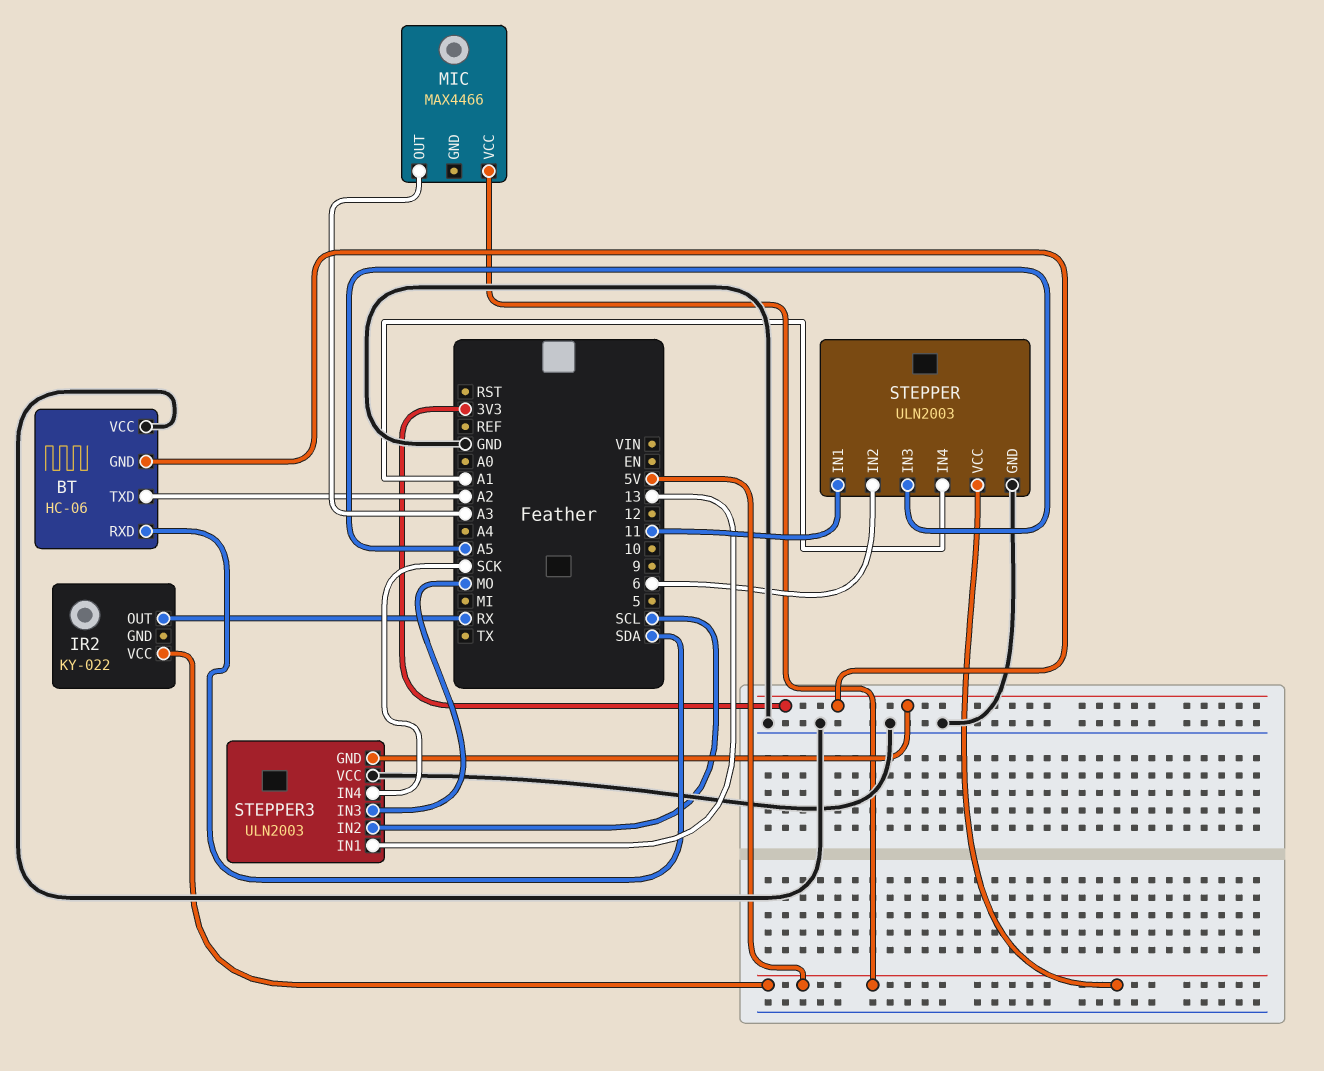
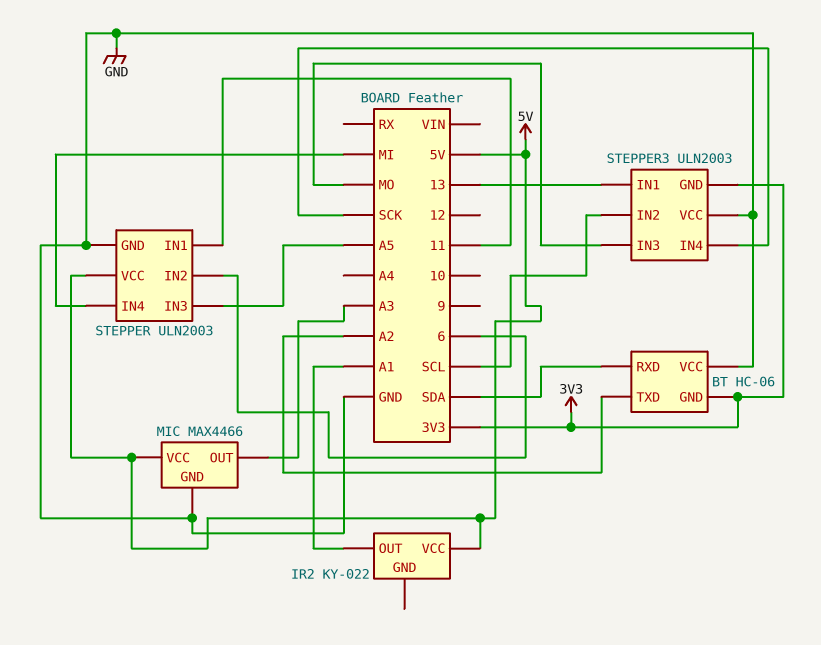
IR2 pin OUT: RX -> A1
MIC pin GND: none -> GND
STEPPER pin IN4: A1 -> MI

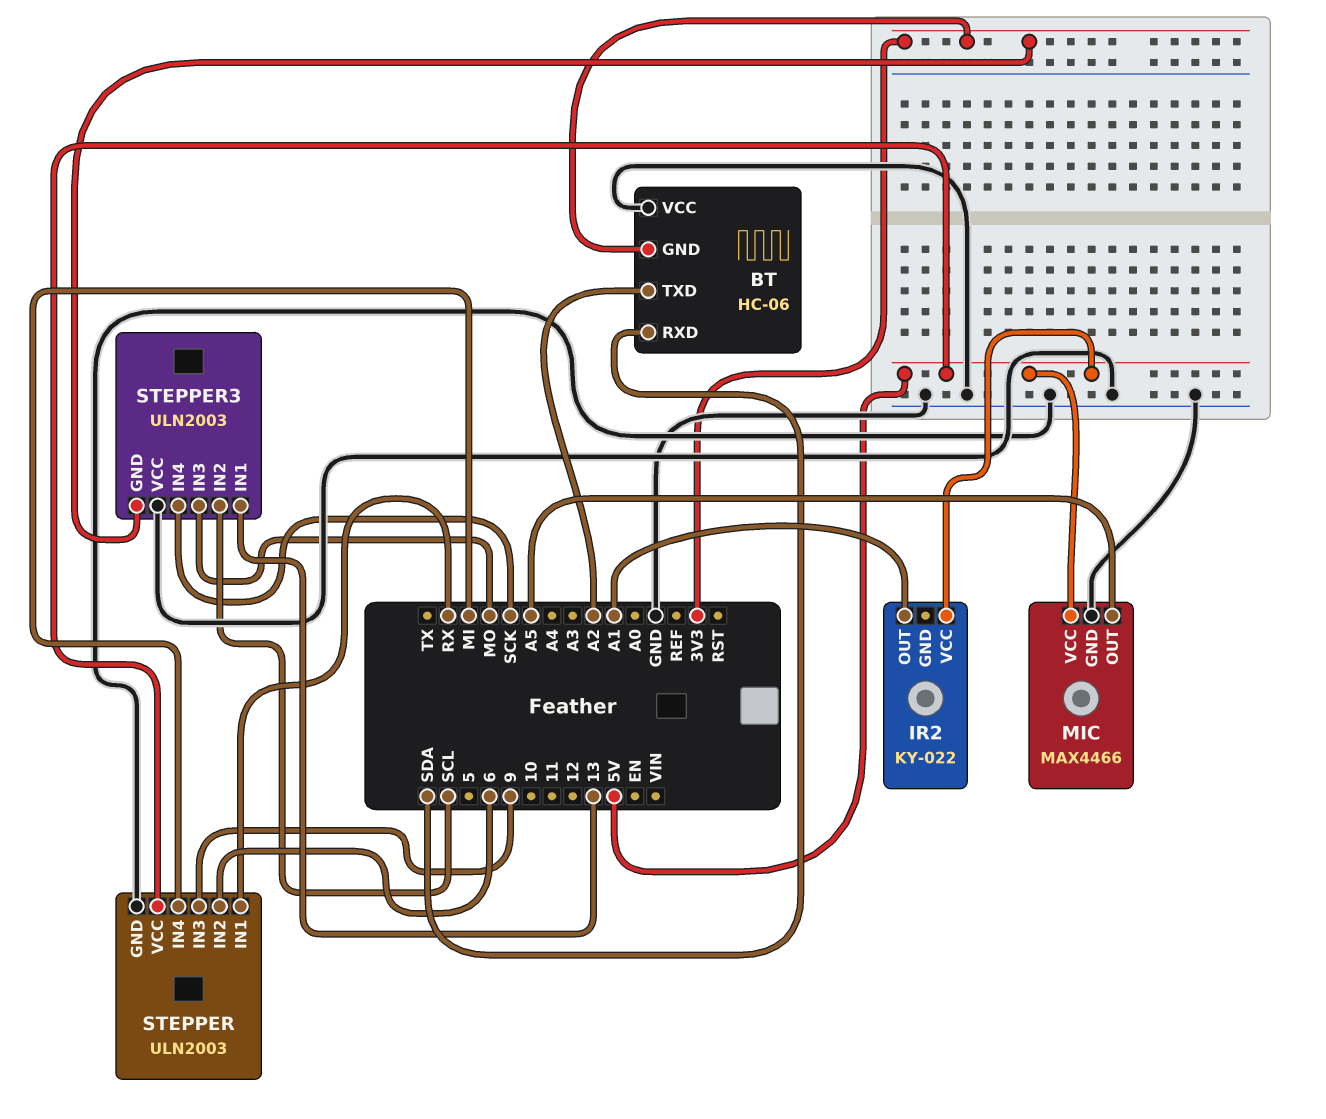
MIC pin OUT: A3 -> A5
STEPPER pin IN1: 11 -> RX
STEPPER pin IN3: A5 -> 9

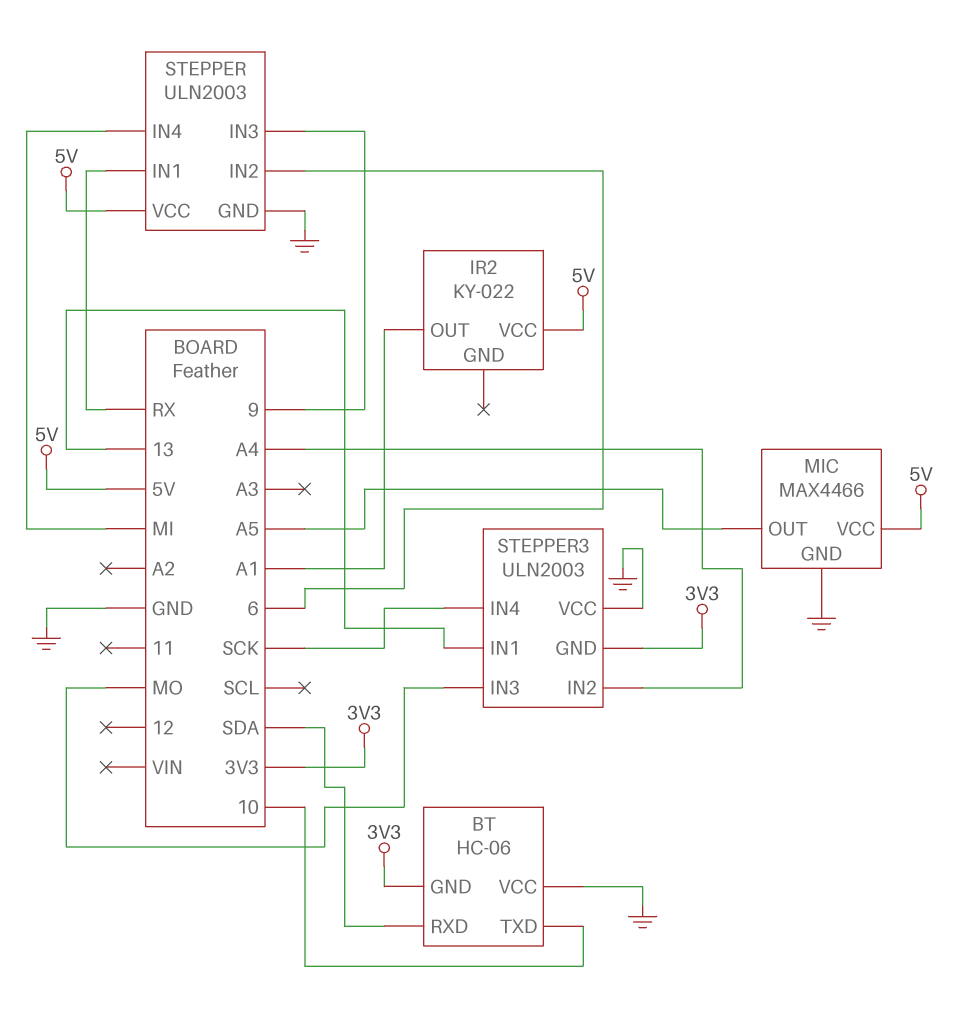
BT pin TXD: A2 -> 10
STEPPER3 pin IN2: SCL -> A4

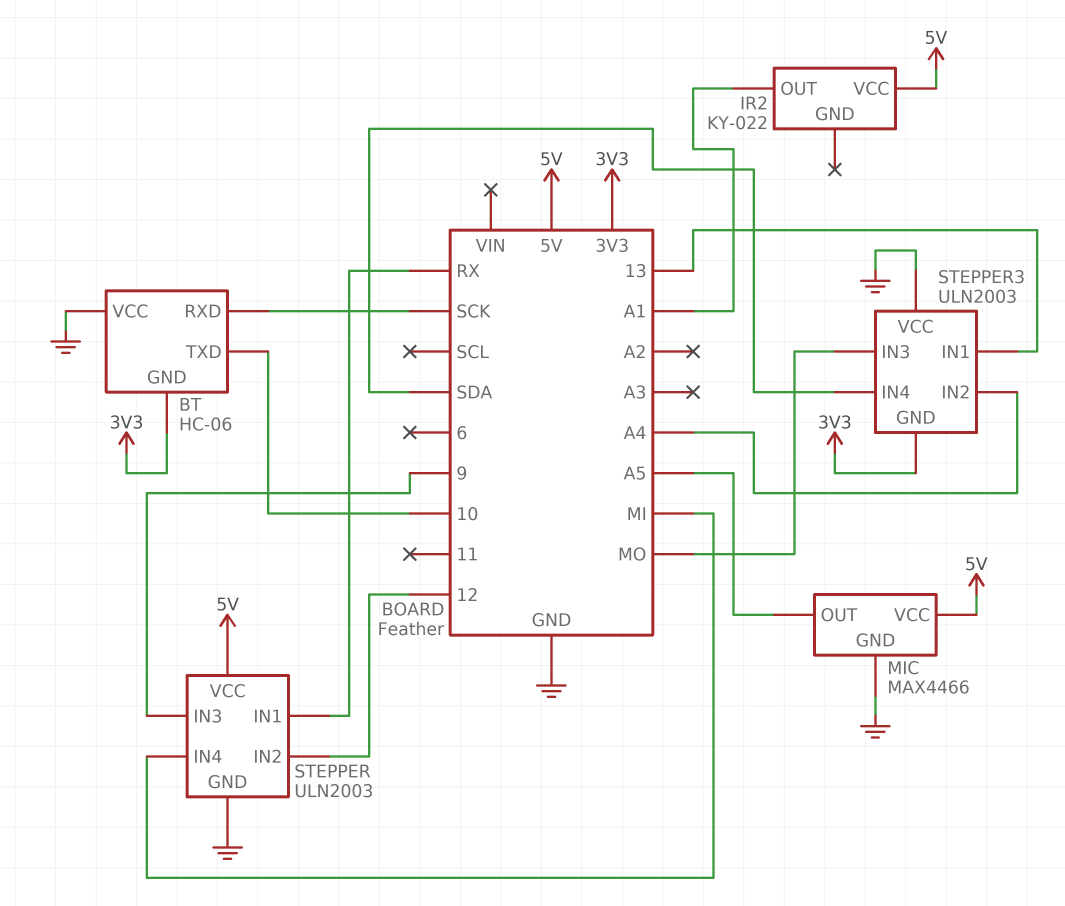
BT pin RXD: SDA -> SCK
STEPPER pin IN2: 6 -> 12
STEPPER3 pin IN4: SCK -> SDA

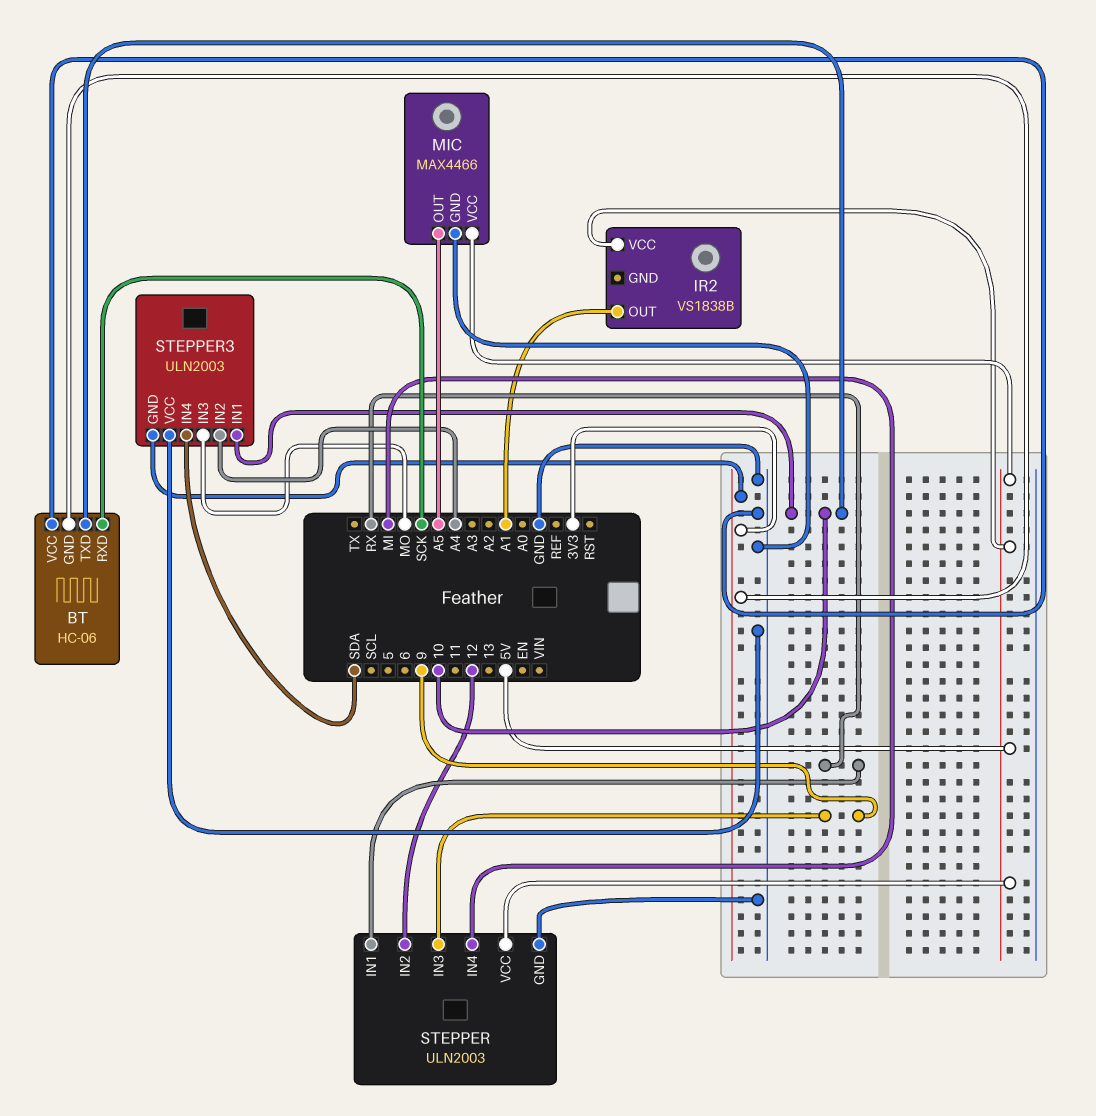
IR2: KY-022 -> VS1838B
STEPPER3 pin IN1: 13 -> 10

